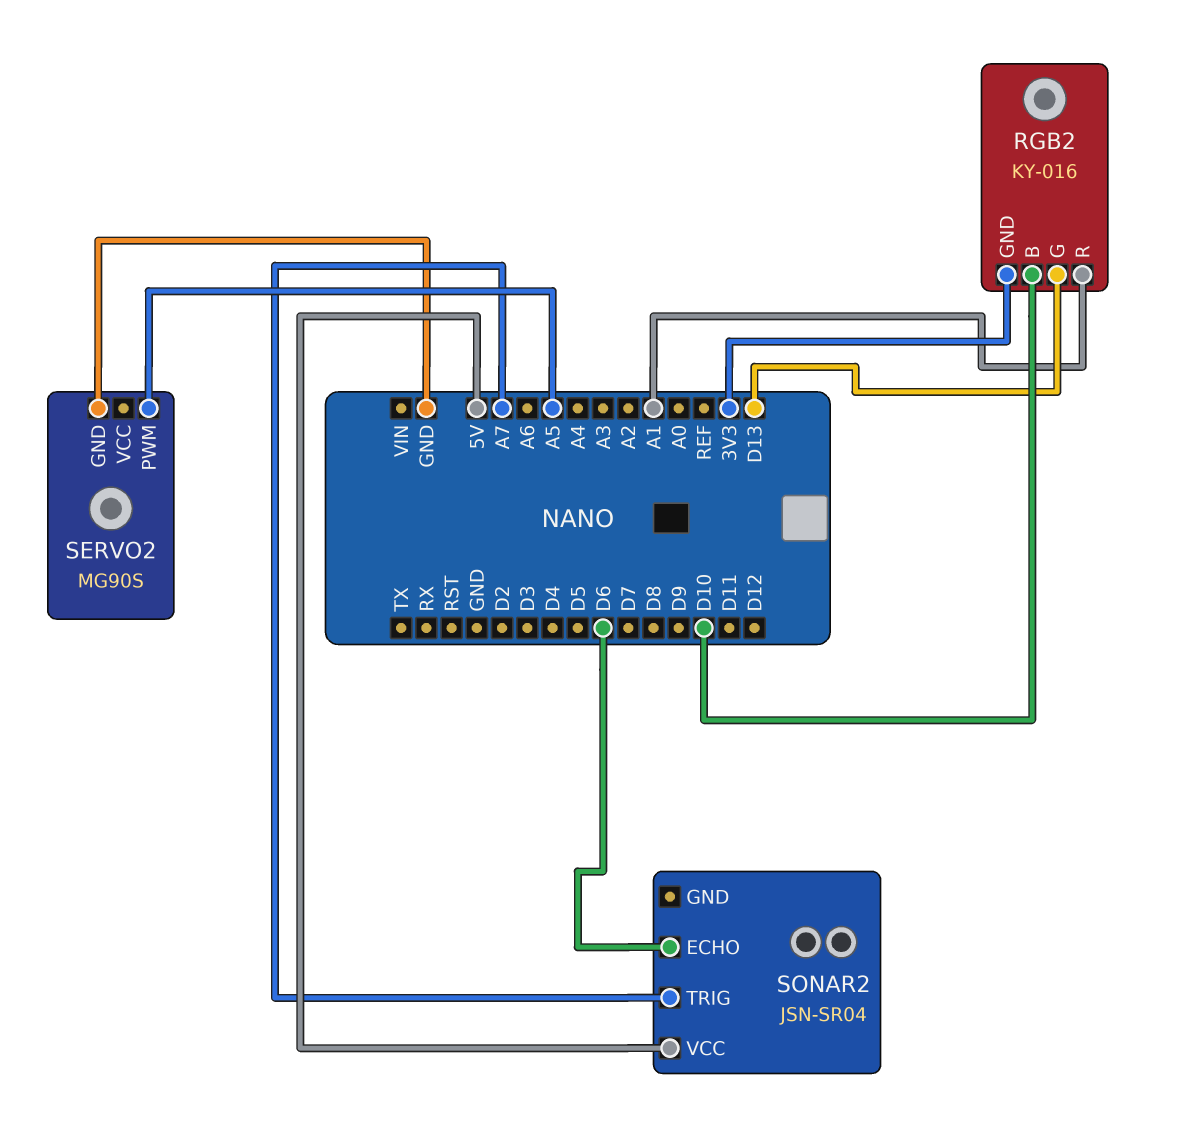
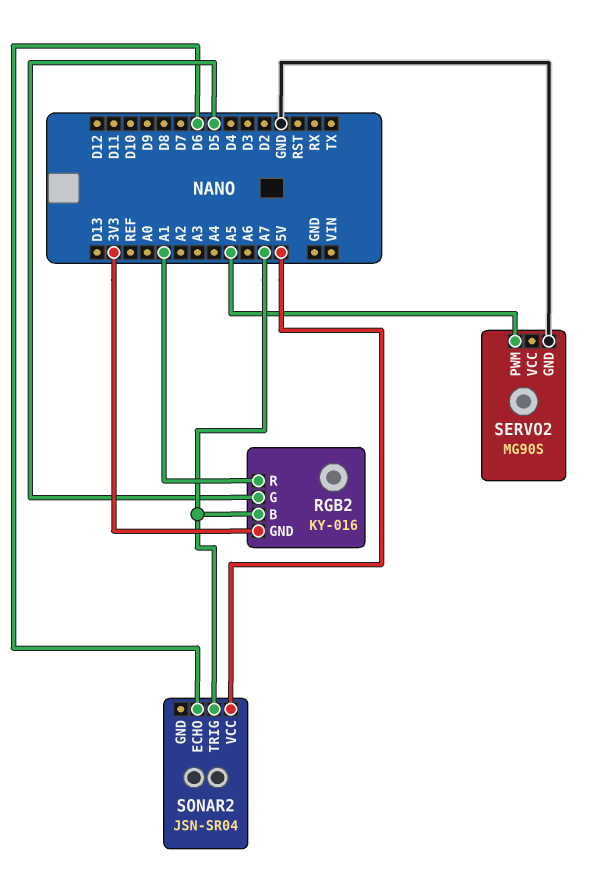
RGB2 pin B: D10 -> A7
RGB2 pin G: D13 -> D5

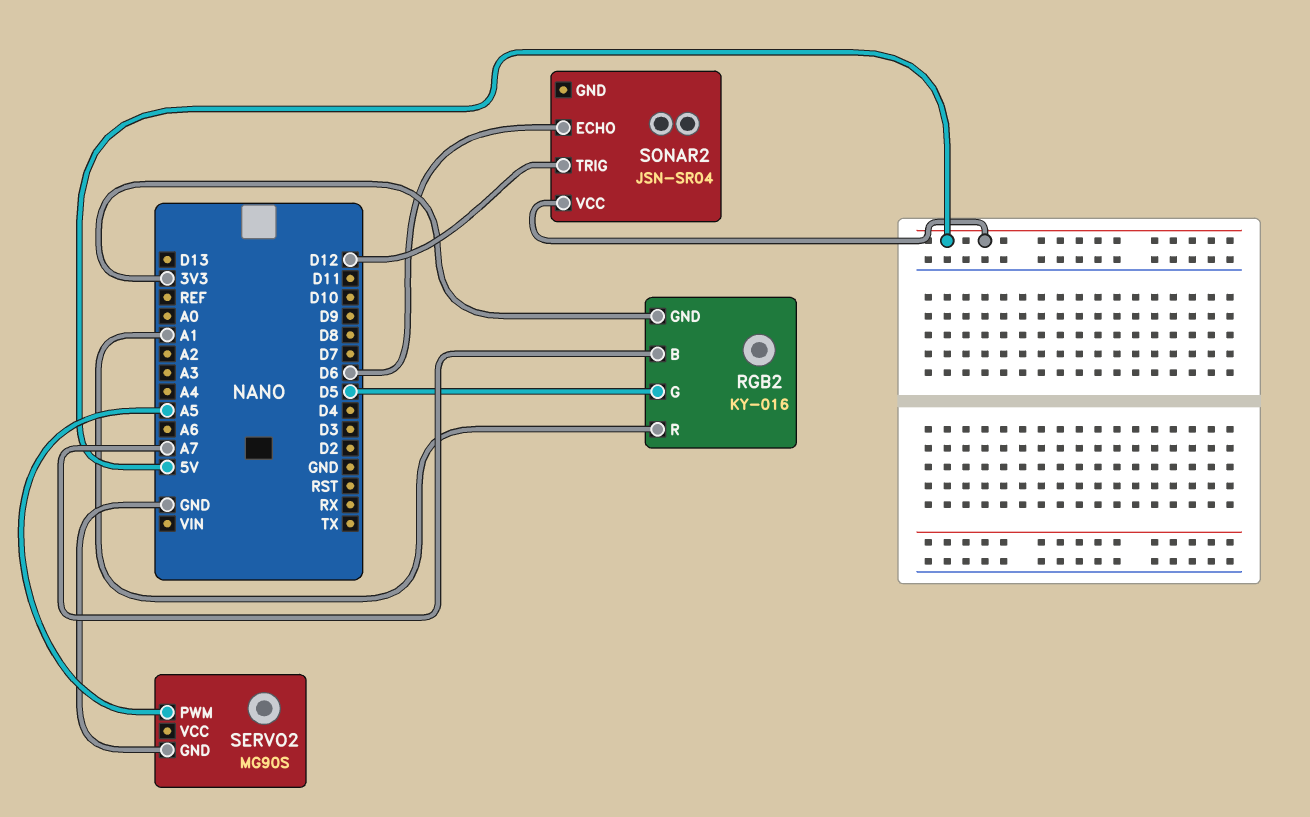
SONAR2 pin TRIG: A7 -> D12

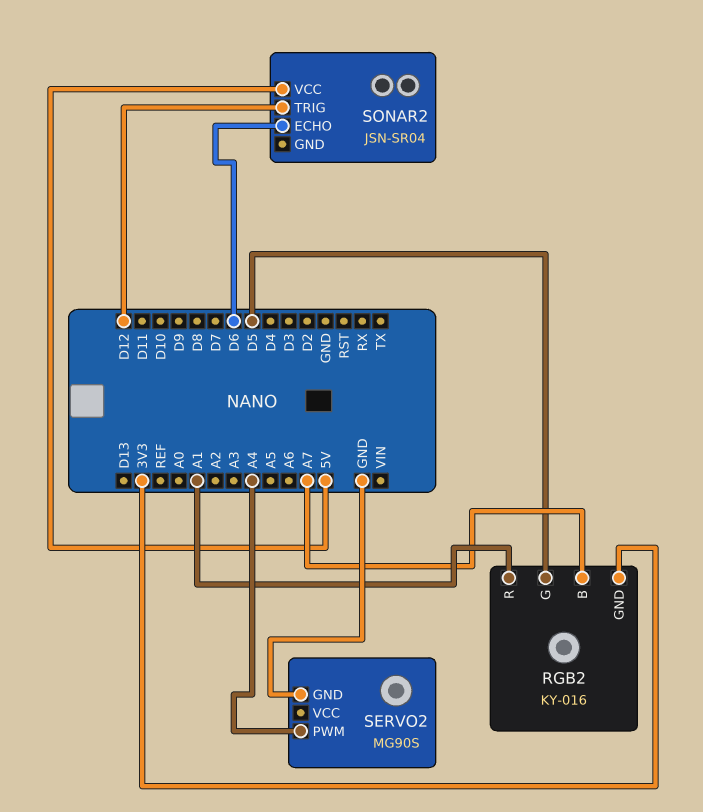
SERVO2 pin PWM: A5 -> A4

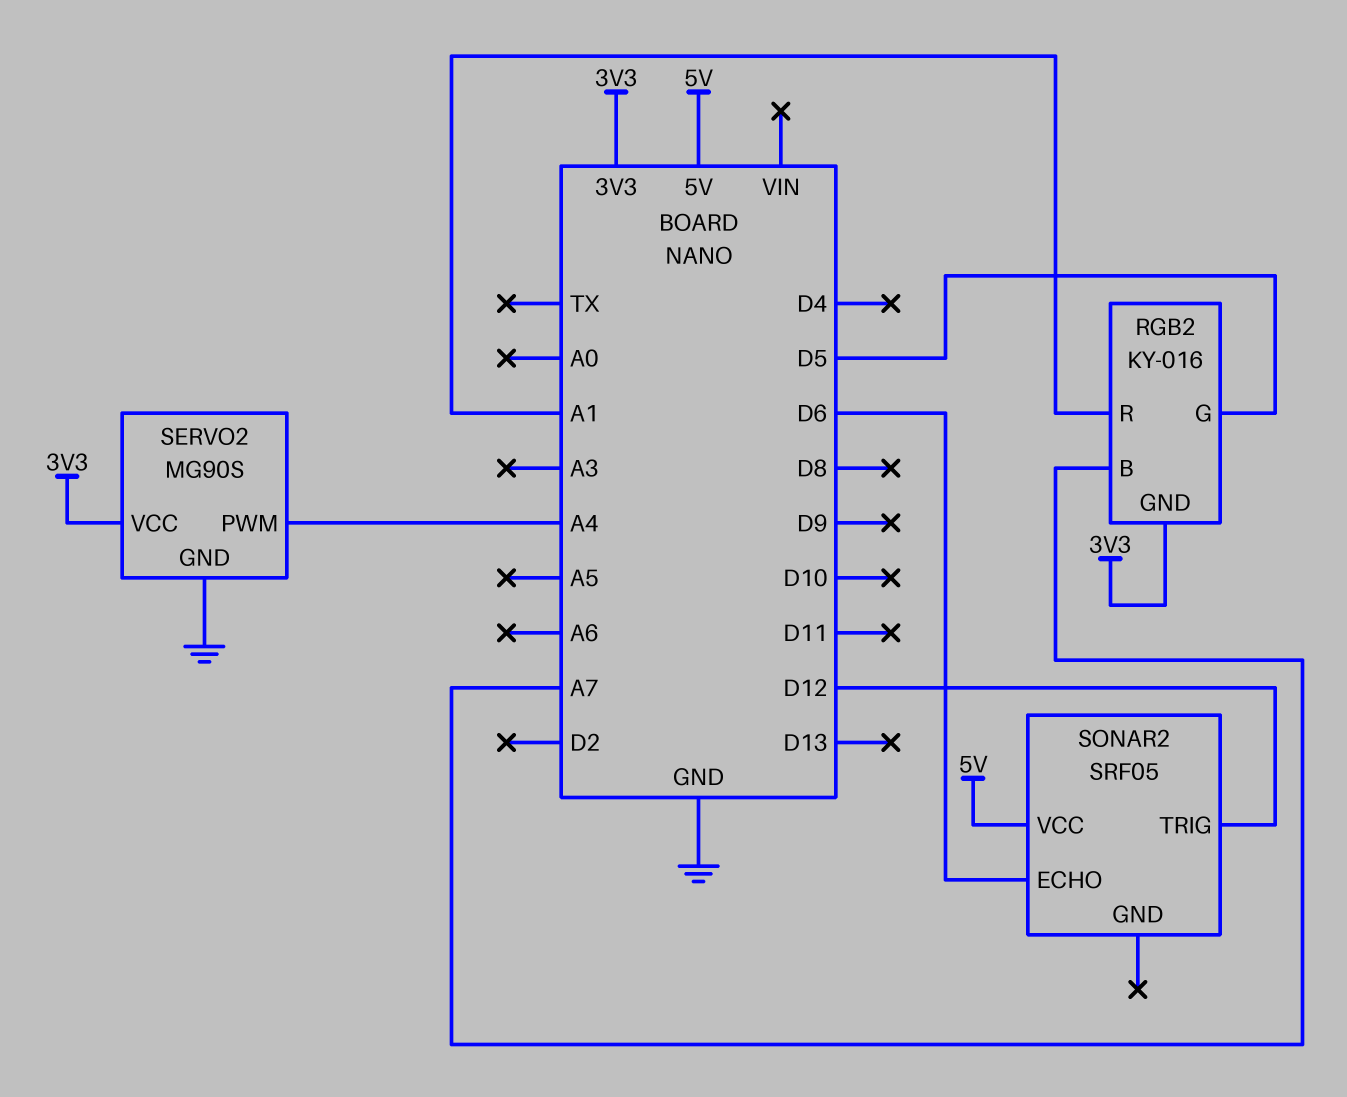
SERVO2 pin VCC: none -> 3V3
SONAR2: JSN-SR04 -> SRF05

